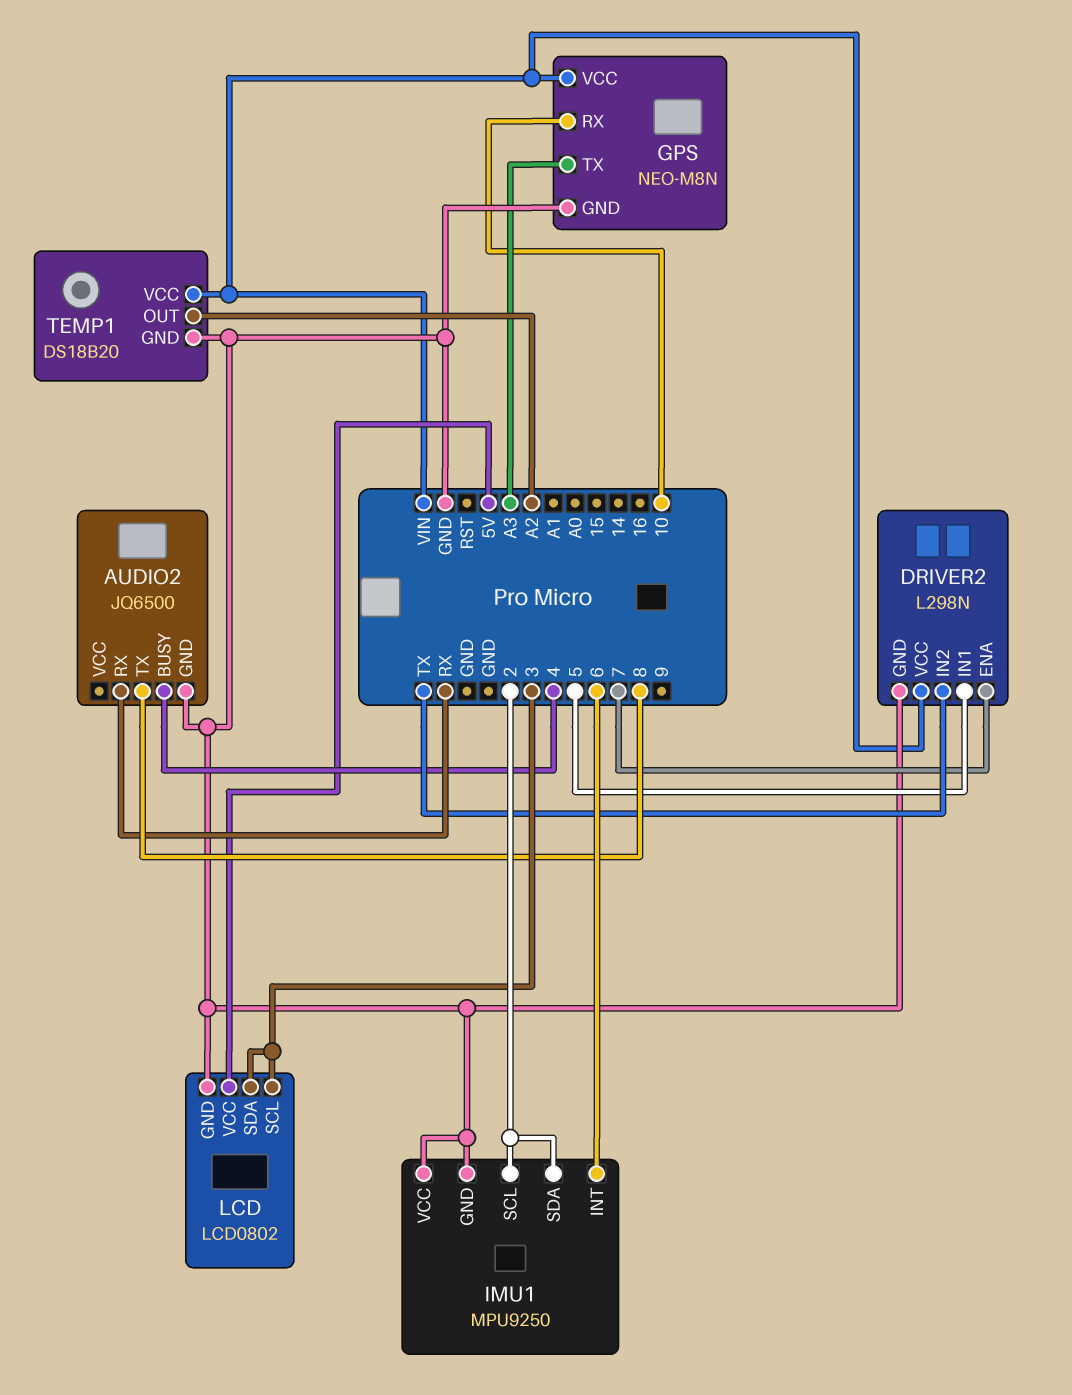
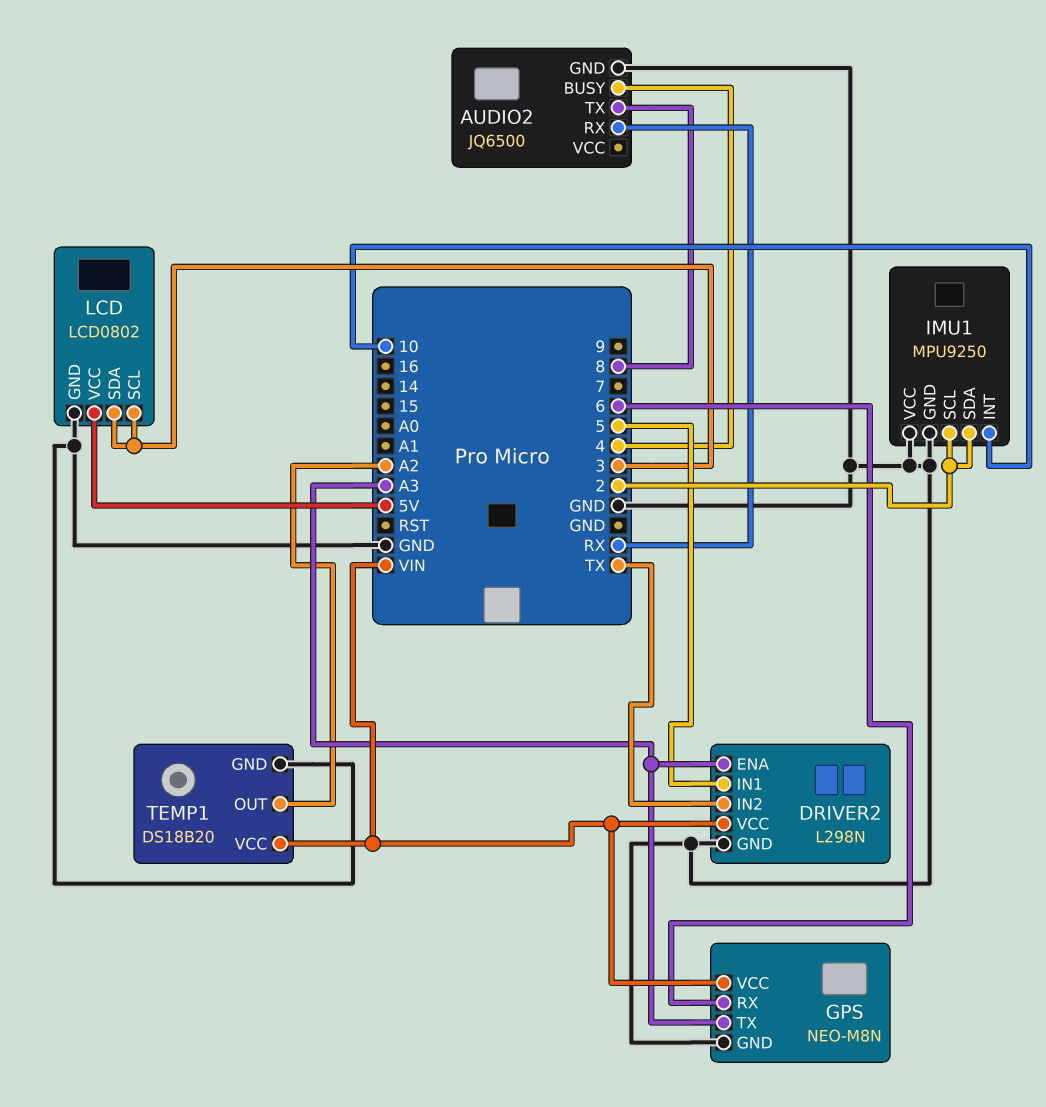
DRIVER2 pin ENA: 7 -> A3
GPS pin RX: 10 -> 6
IMU1 pin INT: 6 -> 10

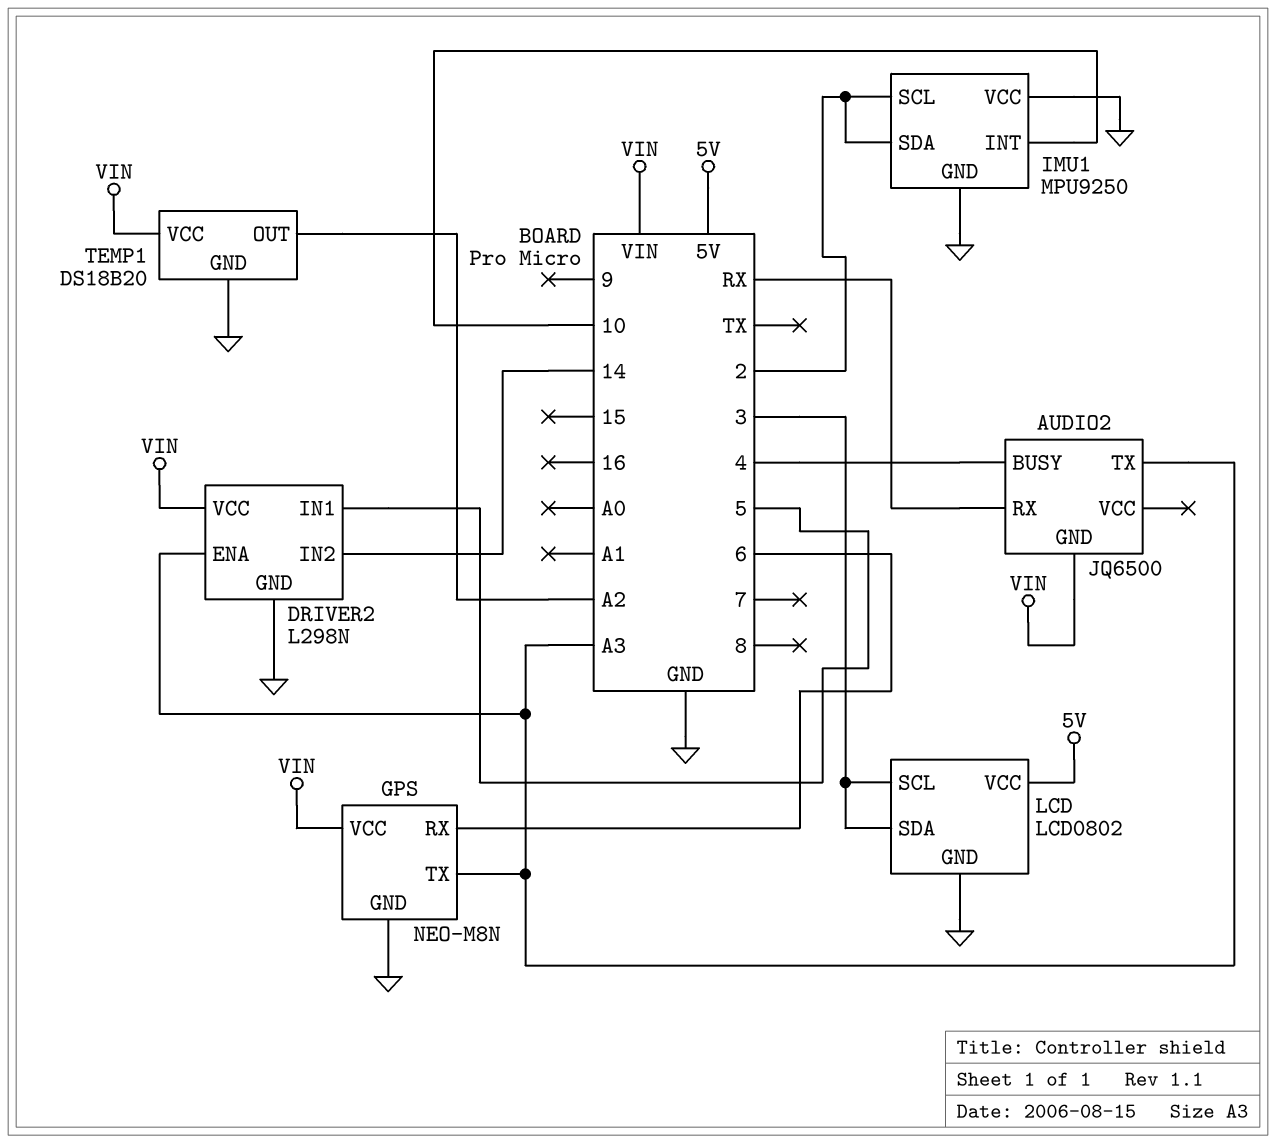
AUDIO2 pin GND: GND -> VIN
AUDIO2 pin TX: 8 -> A3
DRIVER2 pin IN2: TX -> 14

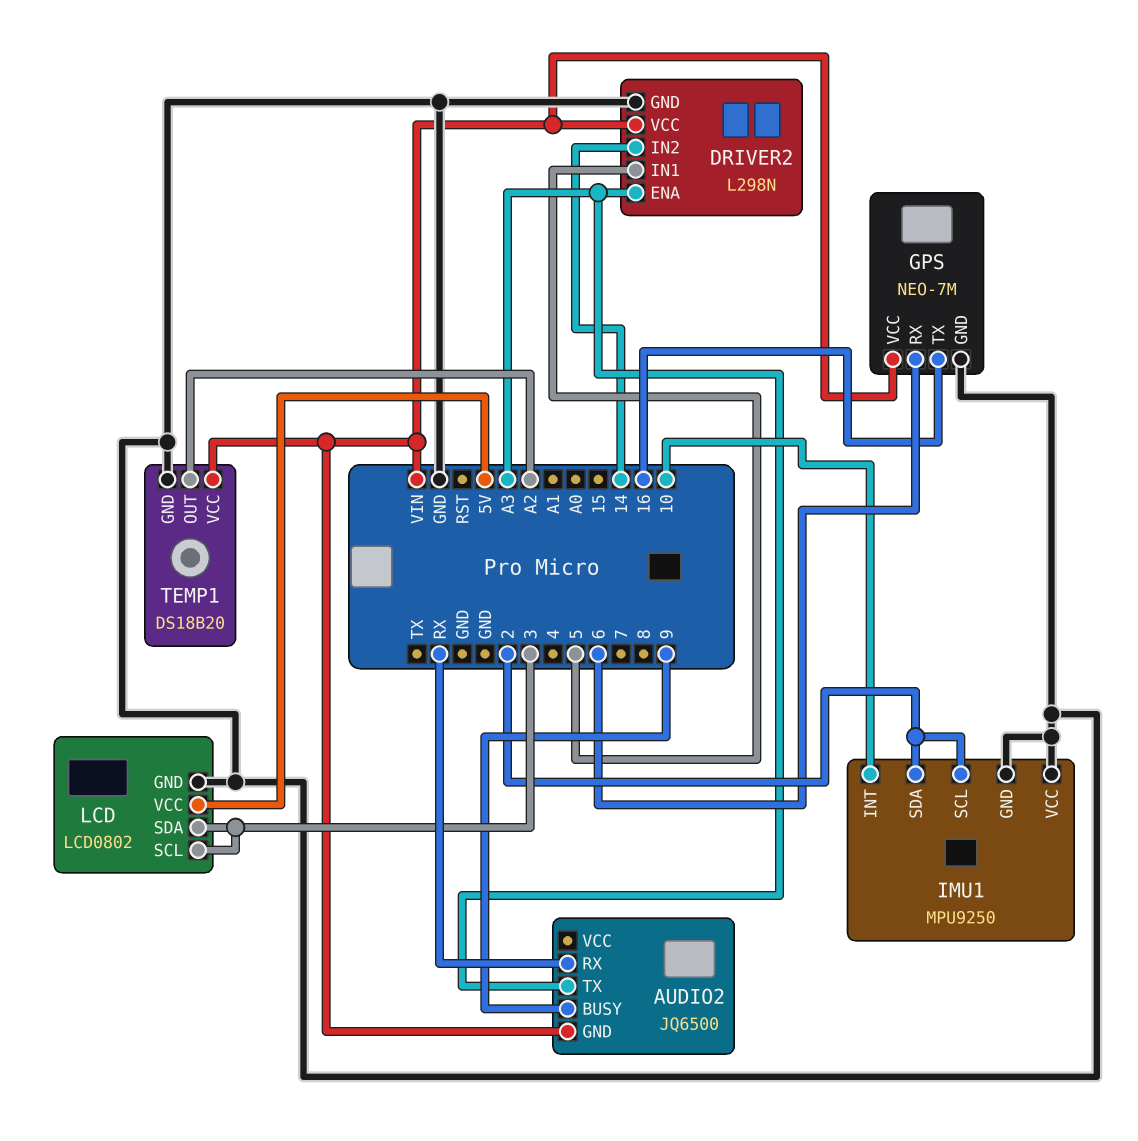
AUDIO2 pin BUSY: 4 -> 9
GPS: NEO-M8N -> NEO-7M
GPS pin TX: A3 -> 16

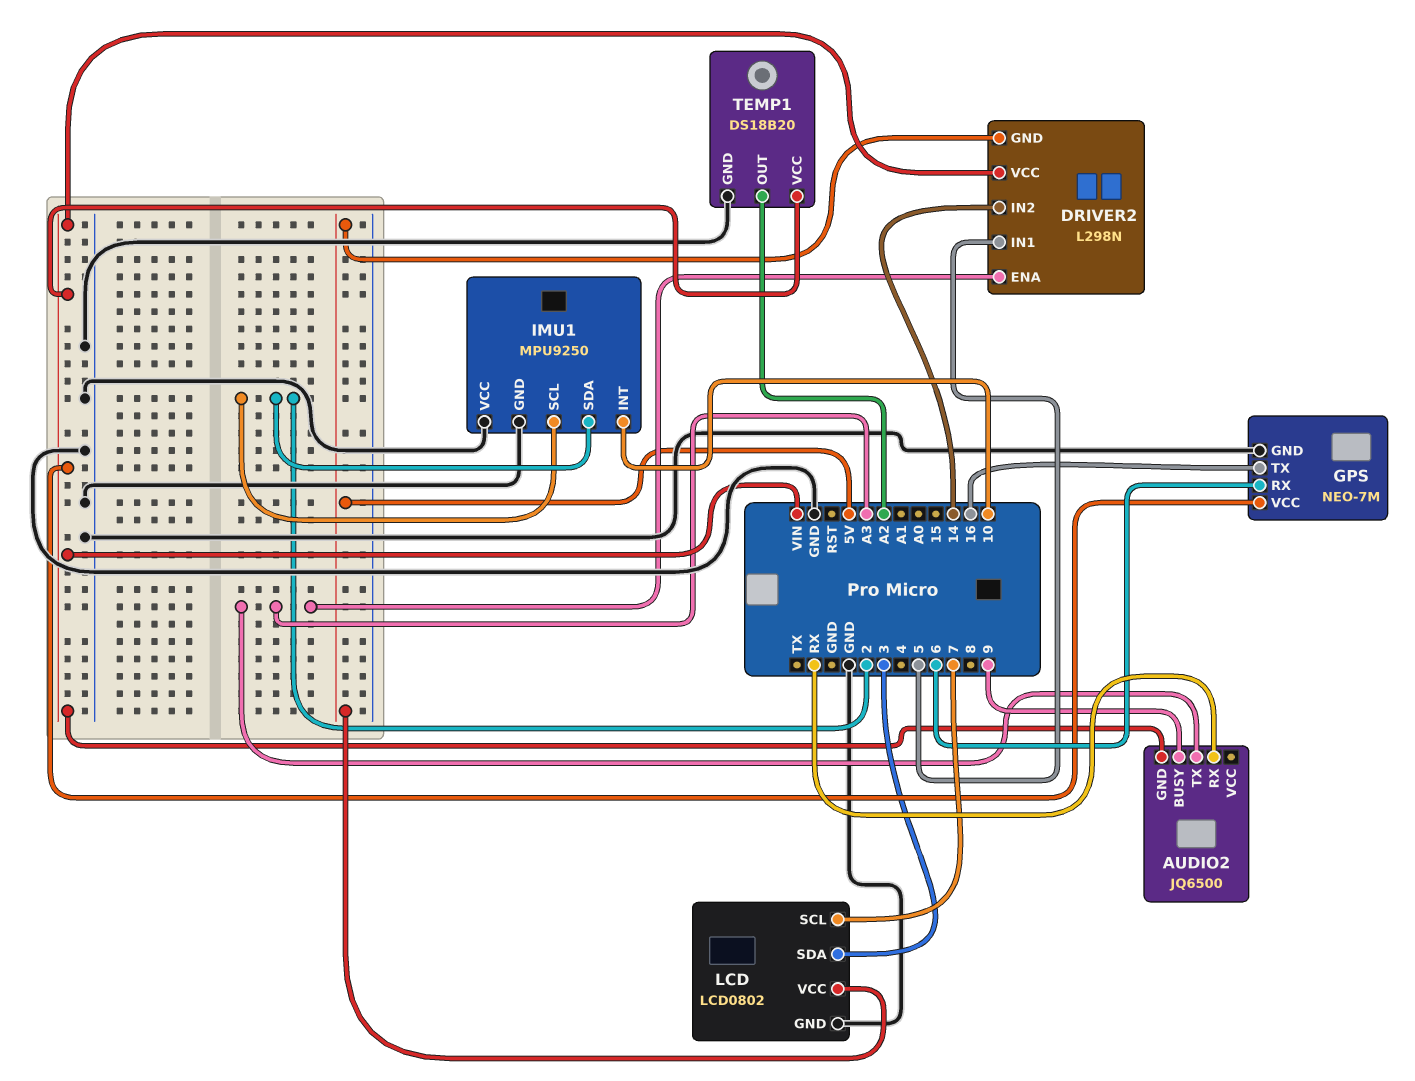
DRIVER2 pin GND: GND -> 5V
LCD pin SCL: 3 -> 7

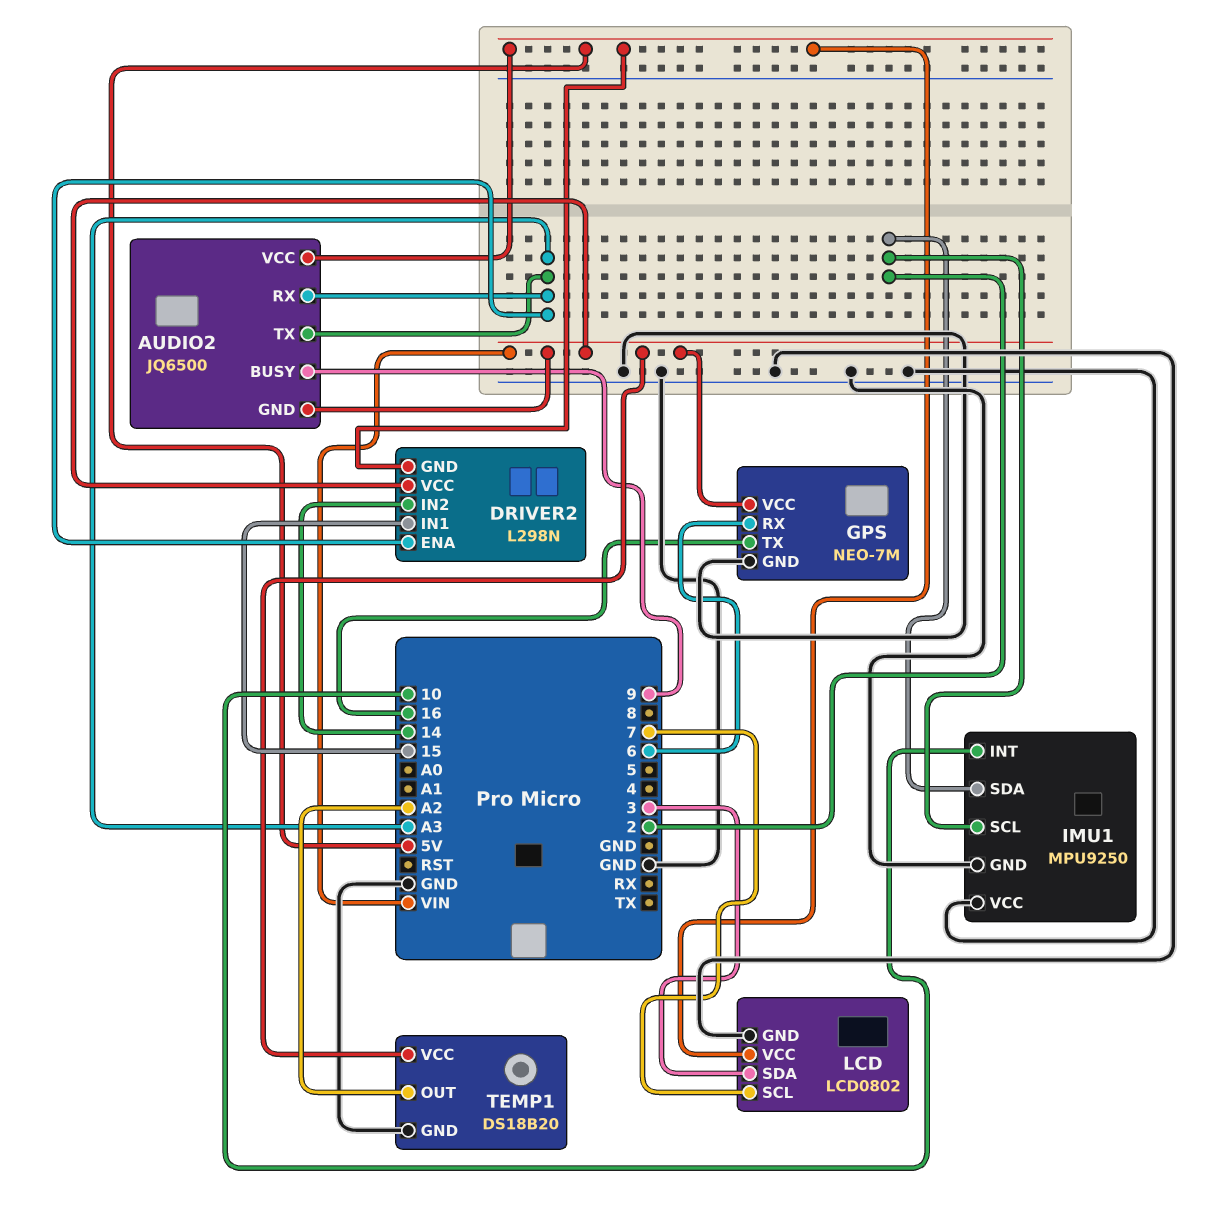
AUDIO2 pin RX: RX -> A3
AUDIO2 pin VCC: none -> 5V
DRIVER2 pin IN1: 5 -> 15

